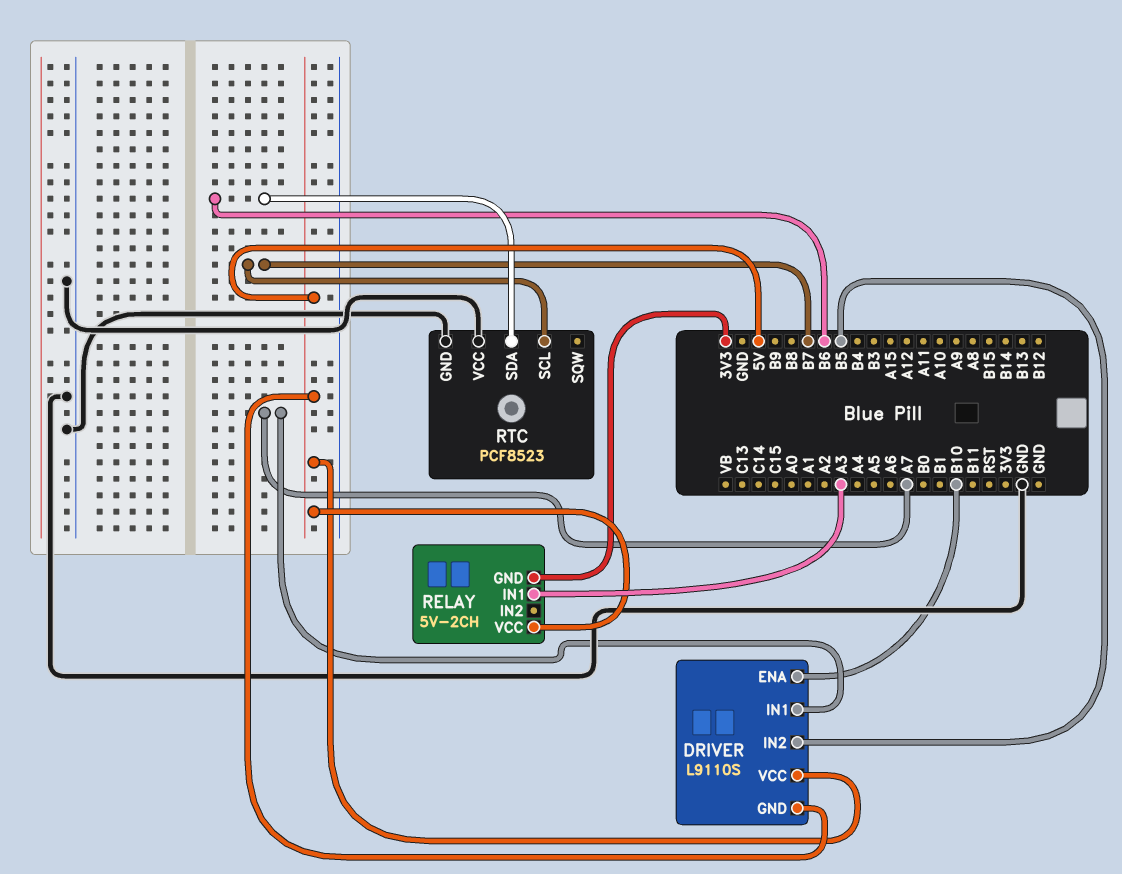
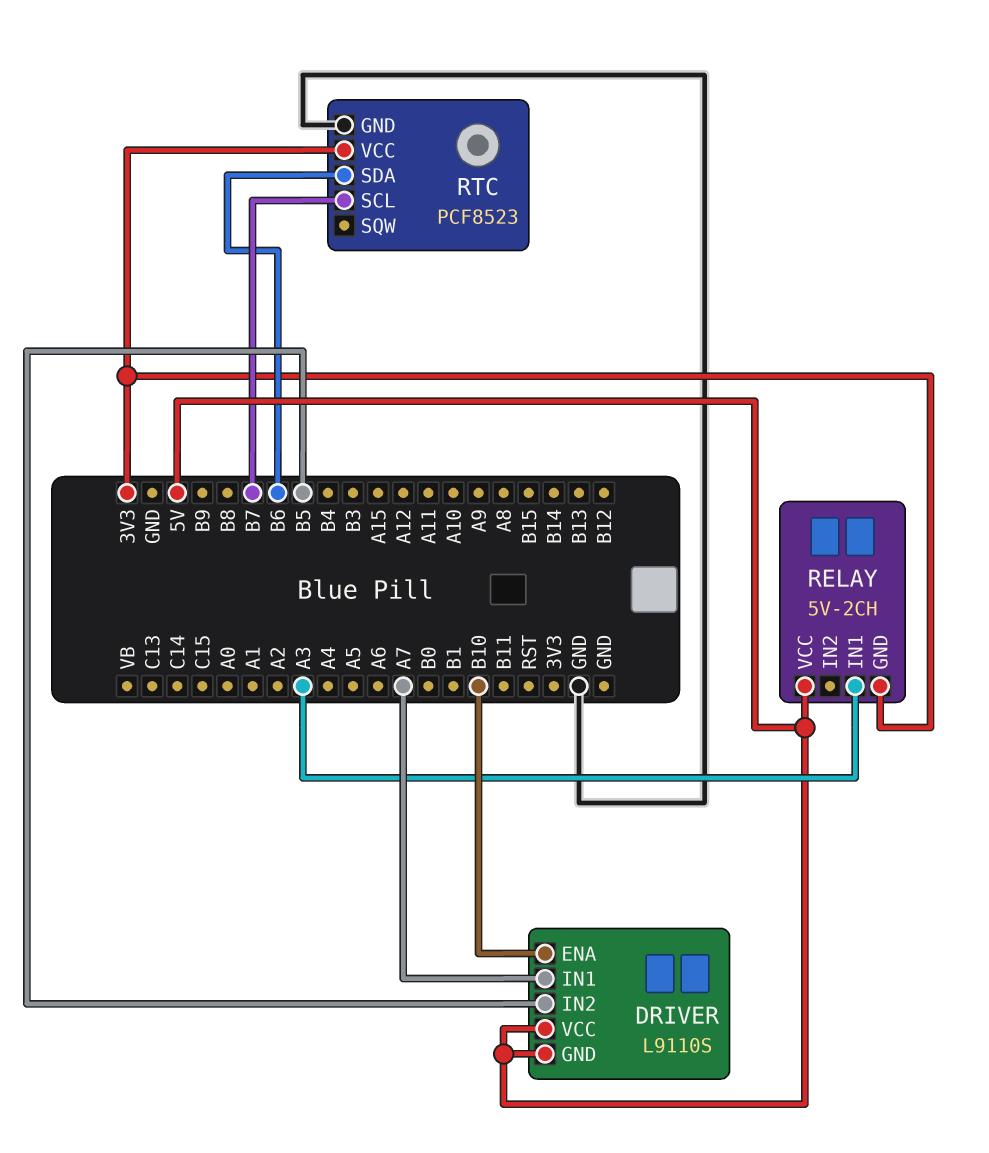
RTC pin VCC: GND -> 3V3

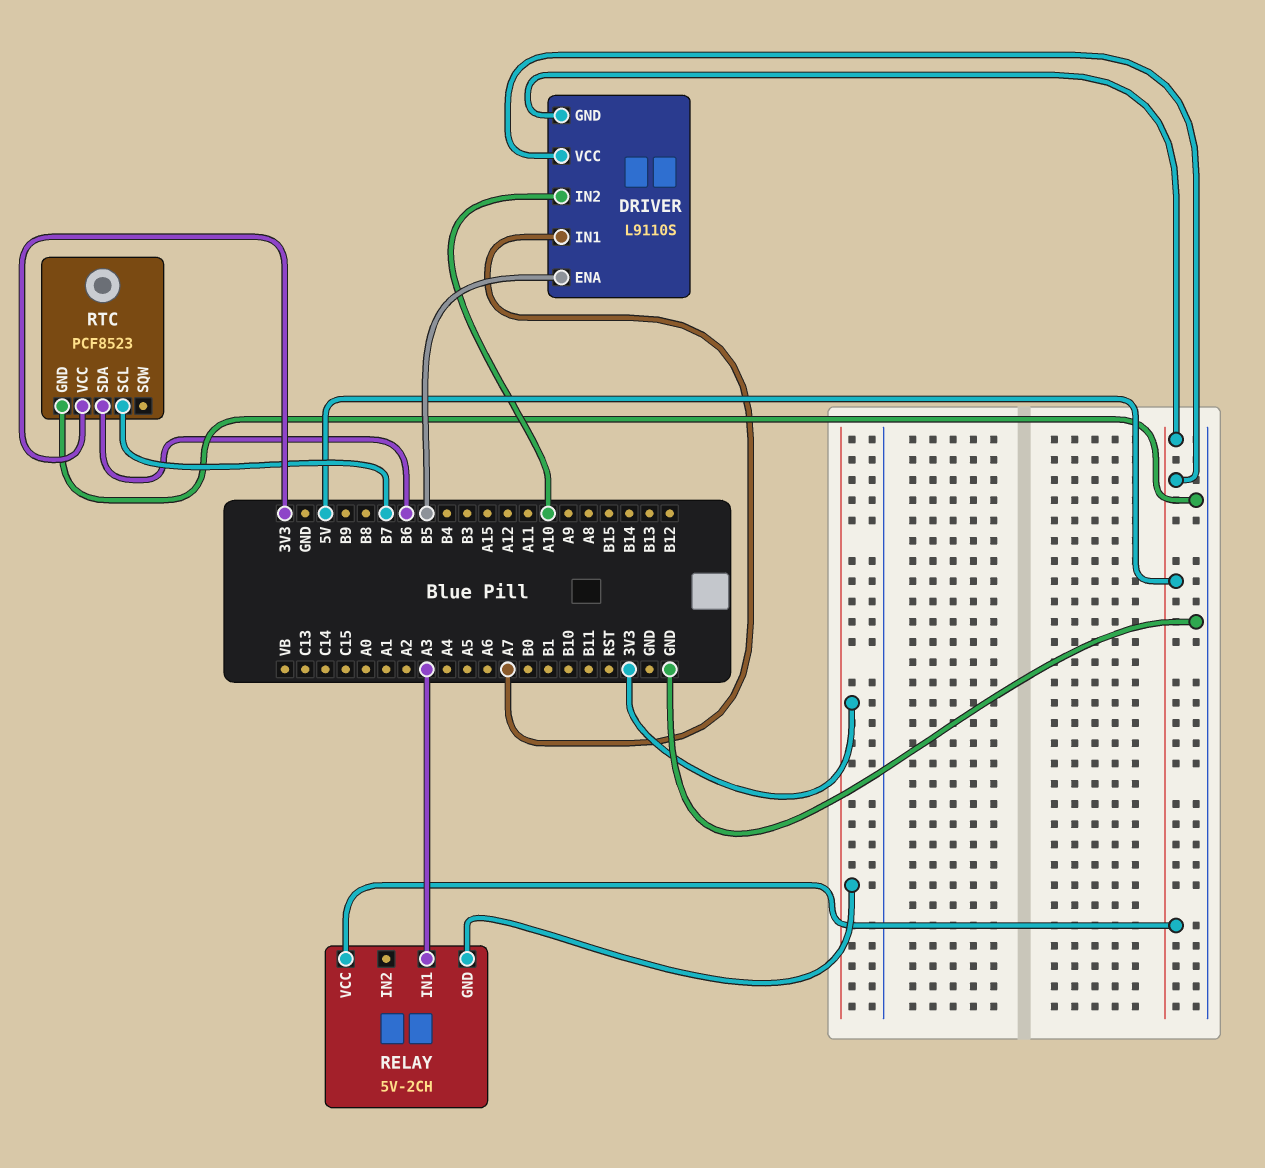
DRIVER pin ENA: B10 -> B5
DRIVER pin IN2: B5 -> A10

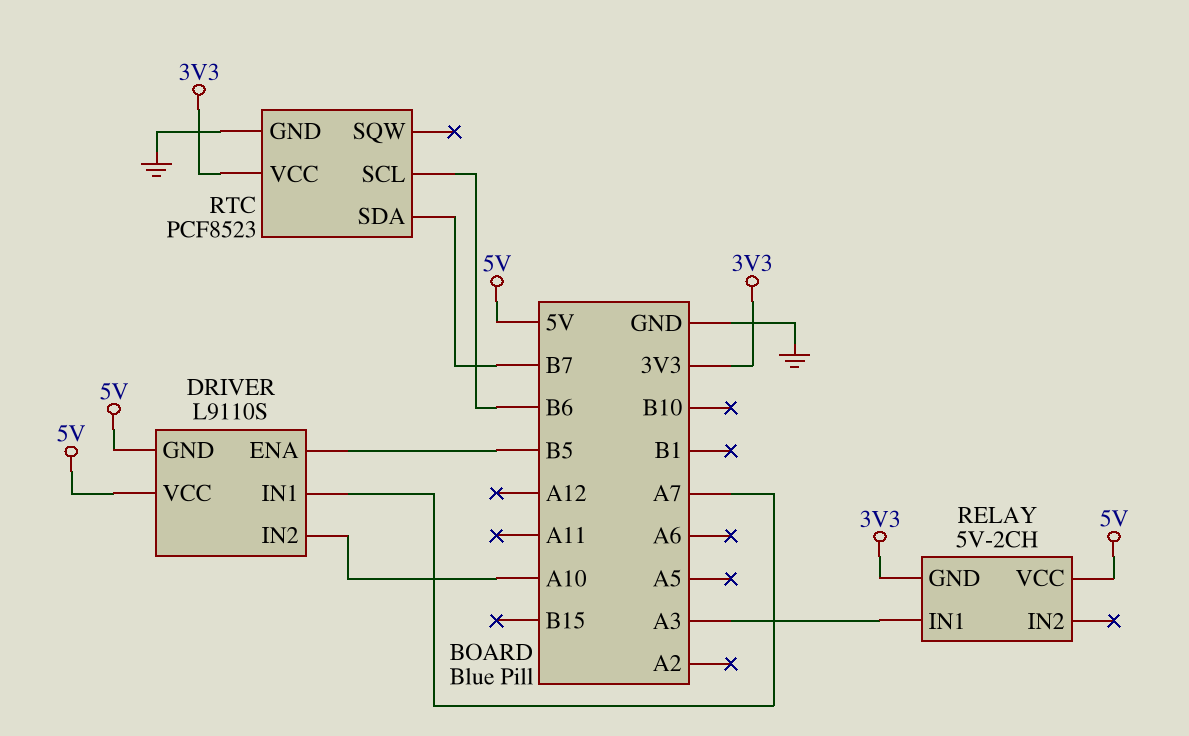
RTC pin SCL: B7 -> B6
RTC pin SDA: B6 -> B7

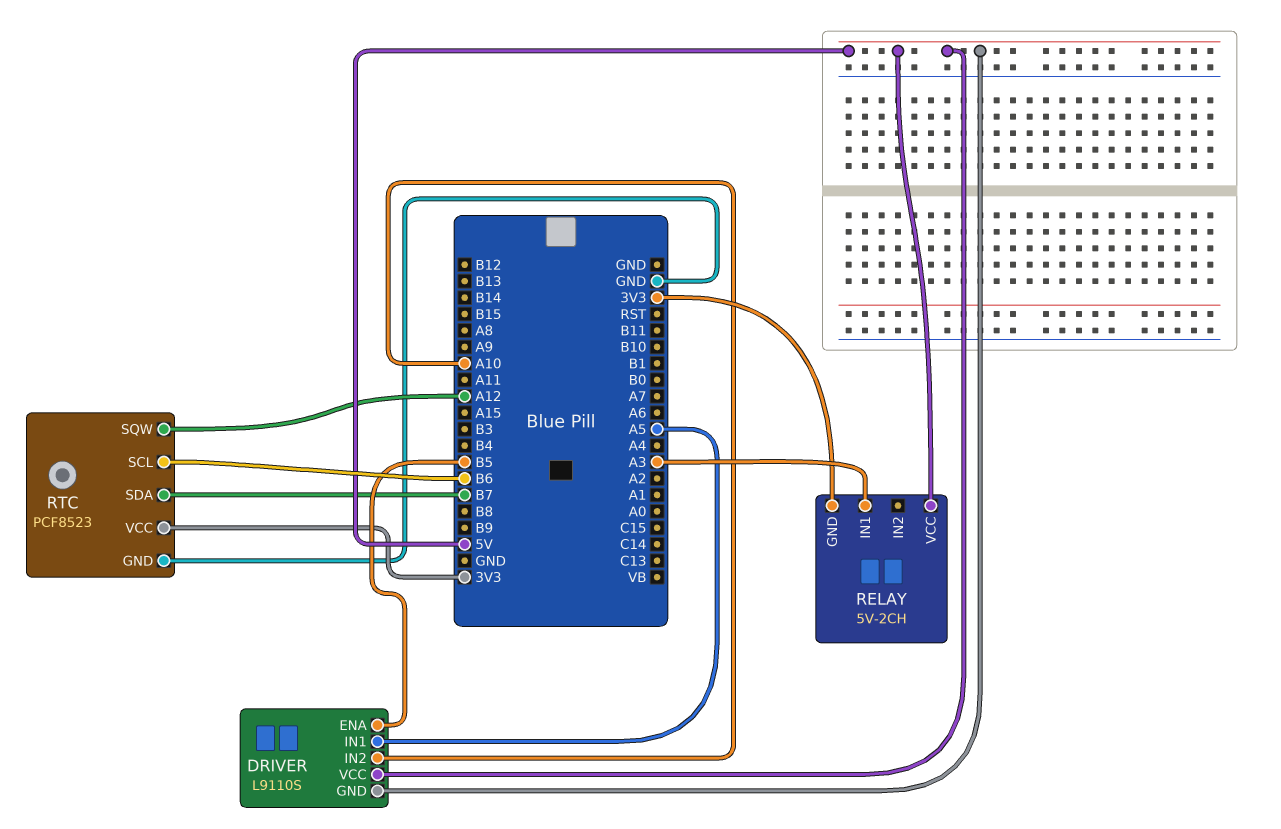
DRIVER pin IN1: A7 -> A5
RTC pin SQW: none -> A12

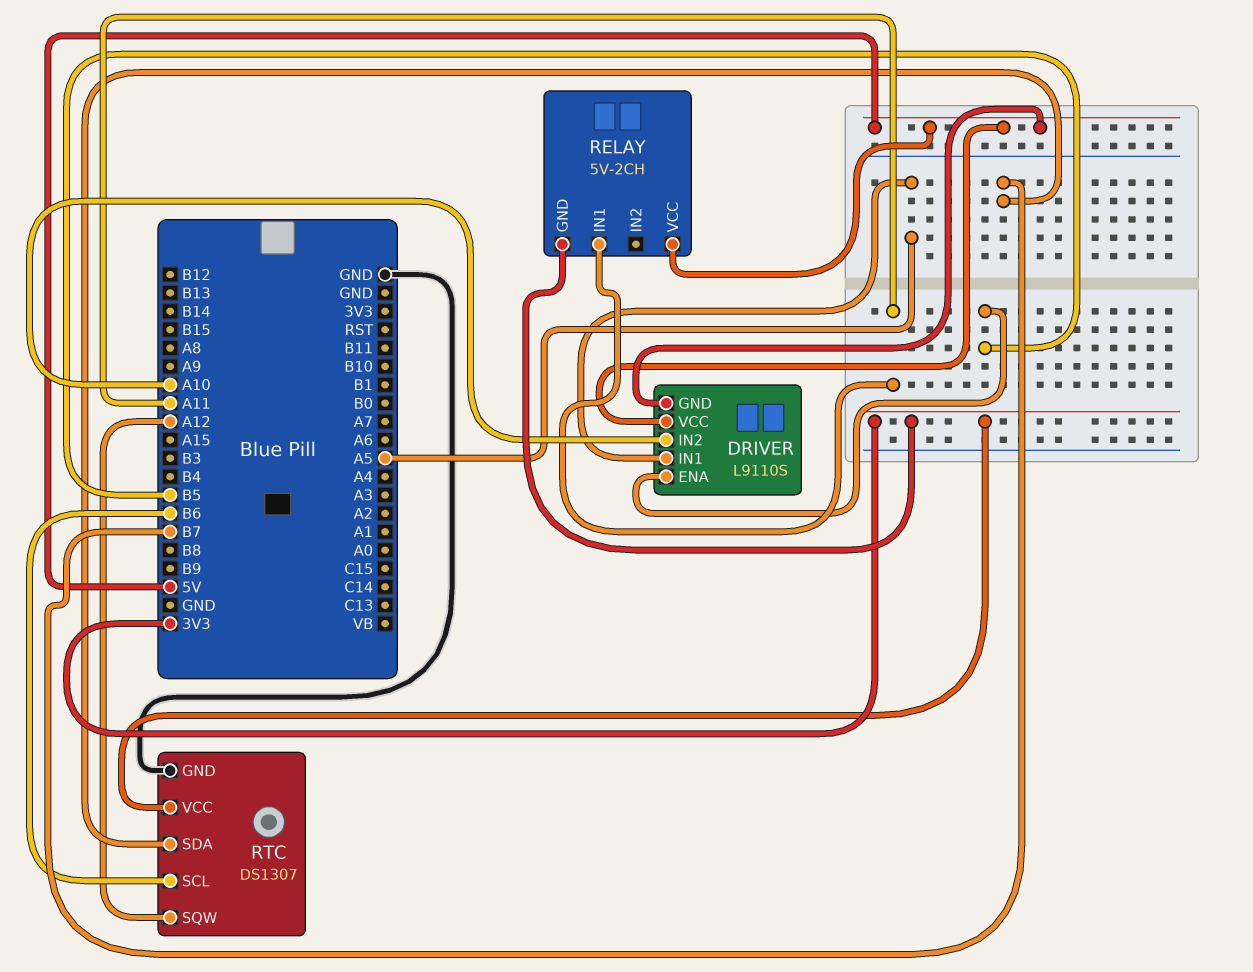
RELAY pin IN1: A3 -> A11
RTC: PCF8523 -> DS1307

